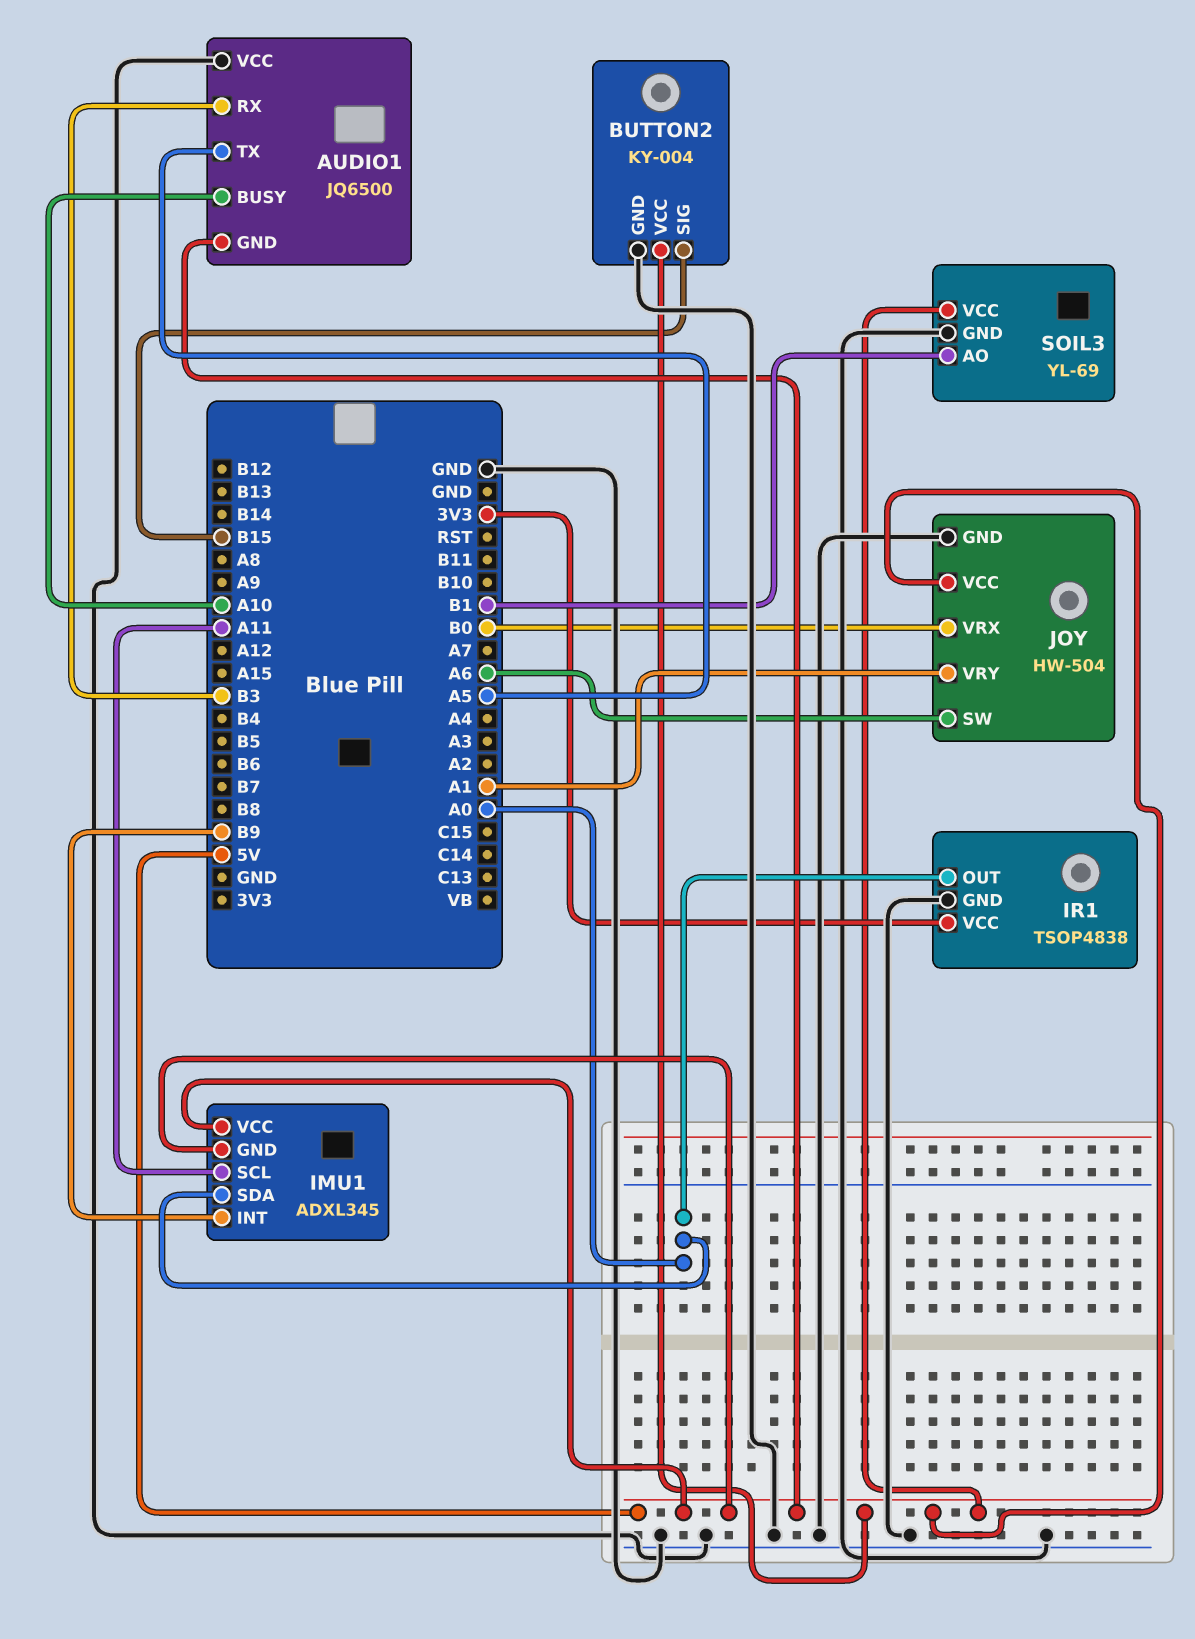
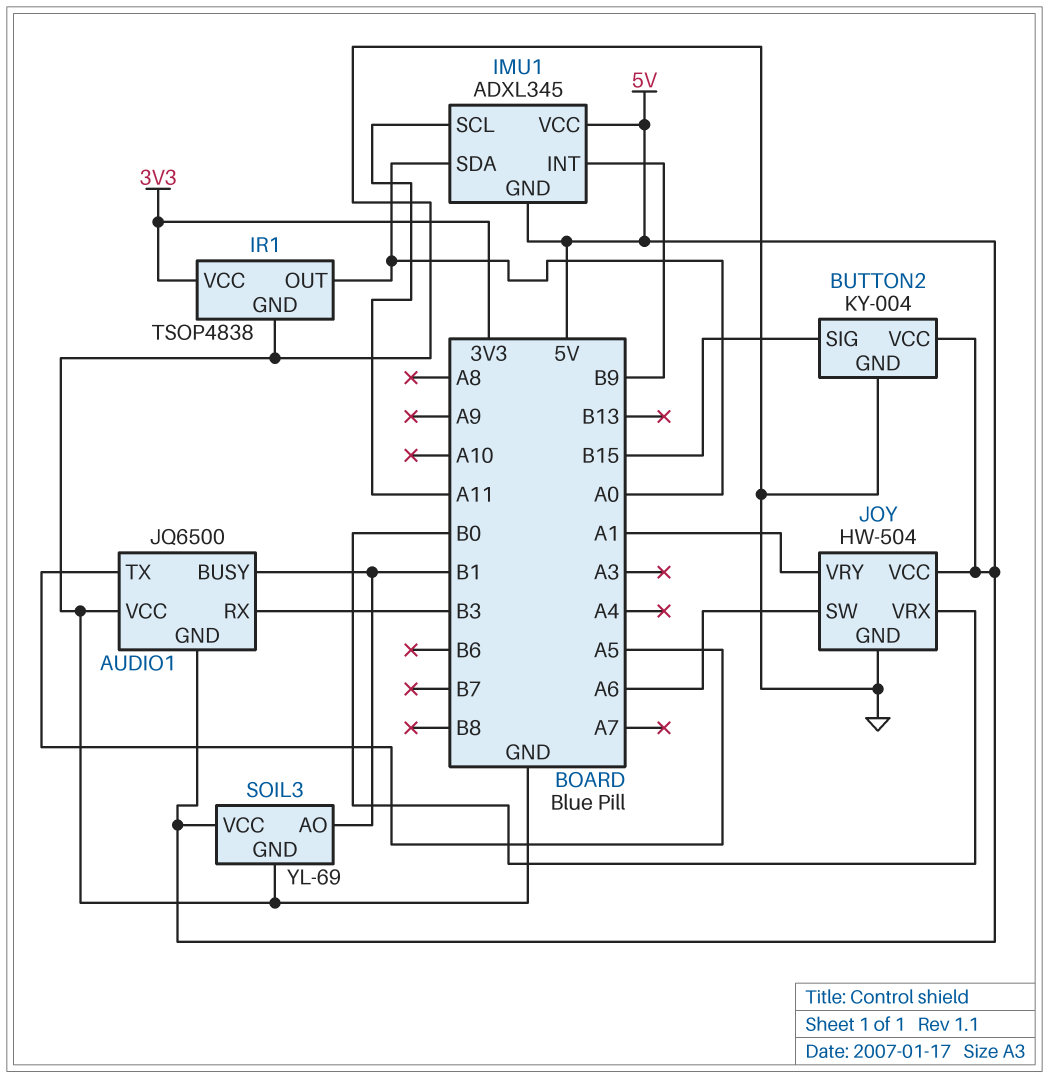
AUDIO1 pin BUSY: A10 -> B1

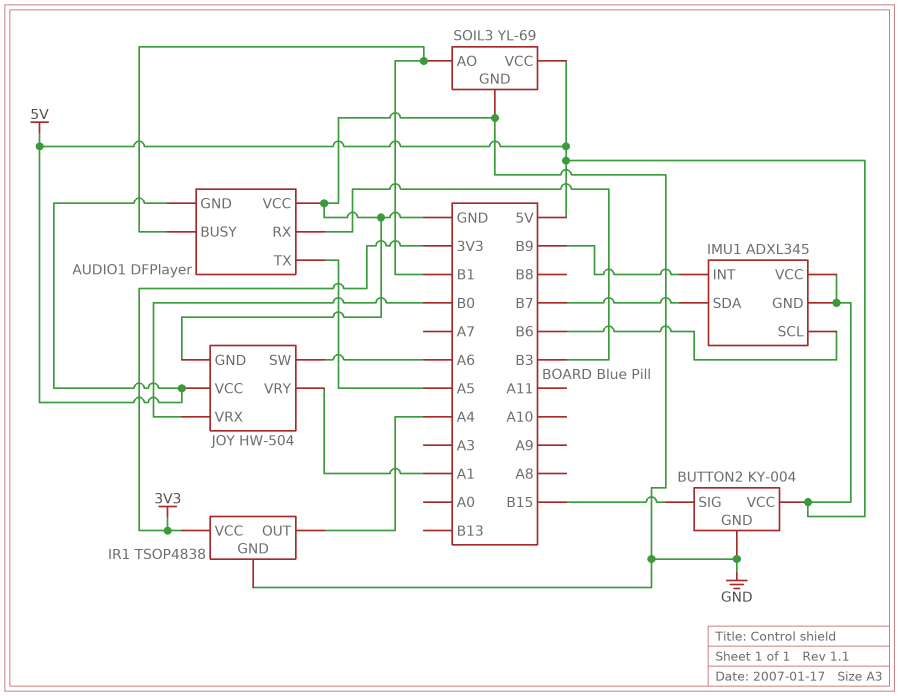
AUDIO1: JQ6500 -> DFPlayer
IMU1 pin SCL: A11 -> B6
IMU1 pin SDA: A0 -> B7
IR1 pin OUT: A0 -> A4

